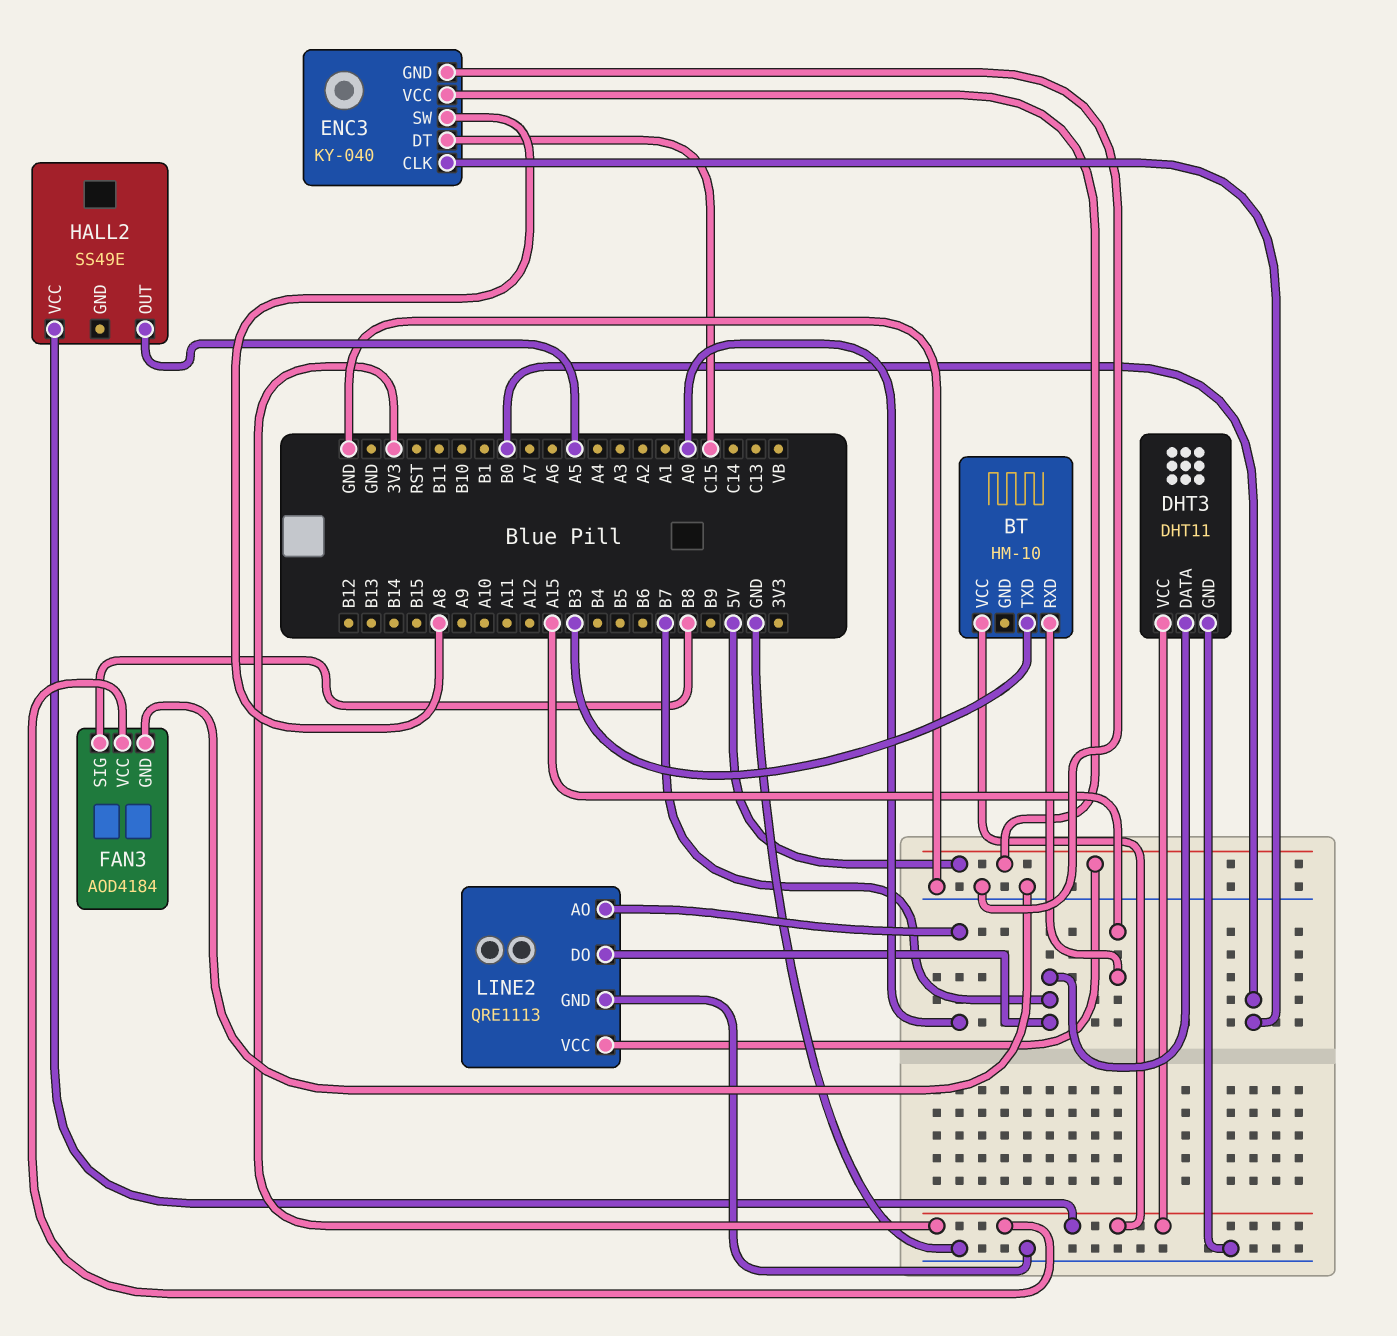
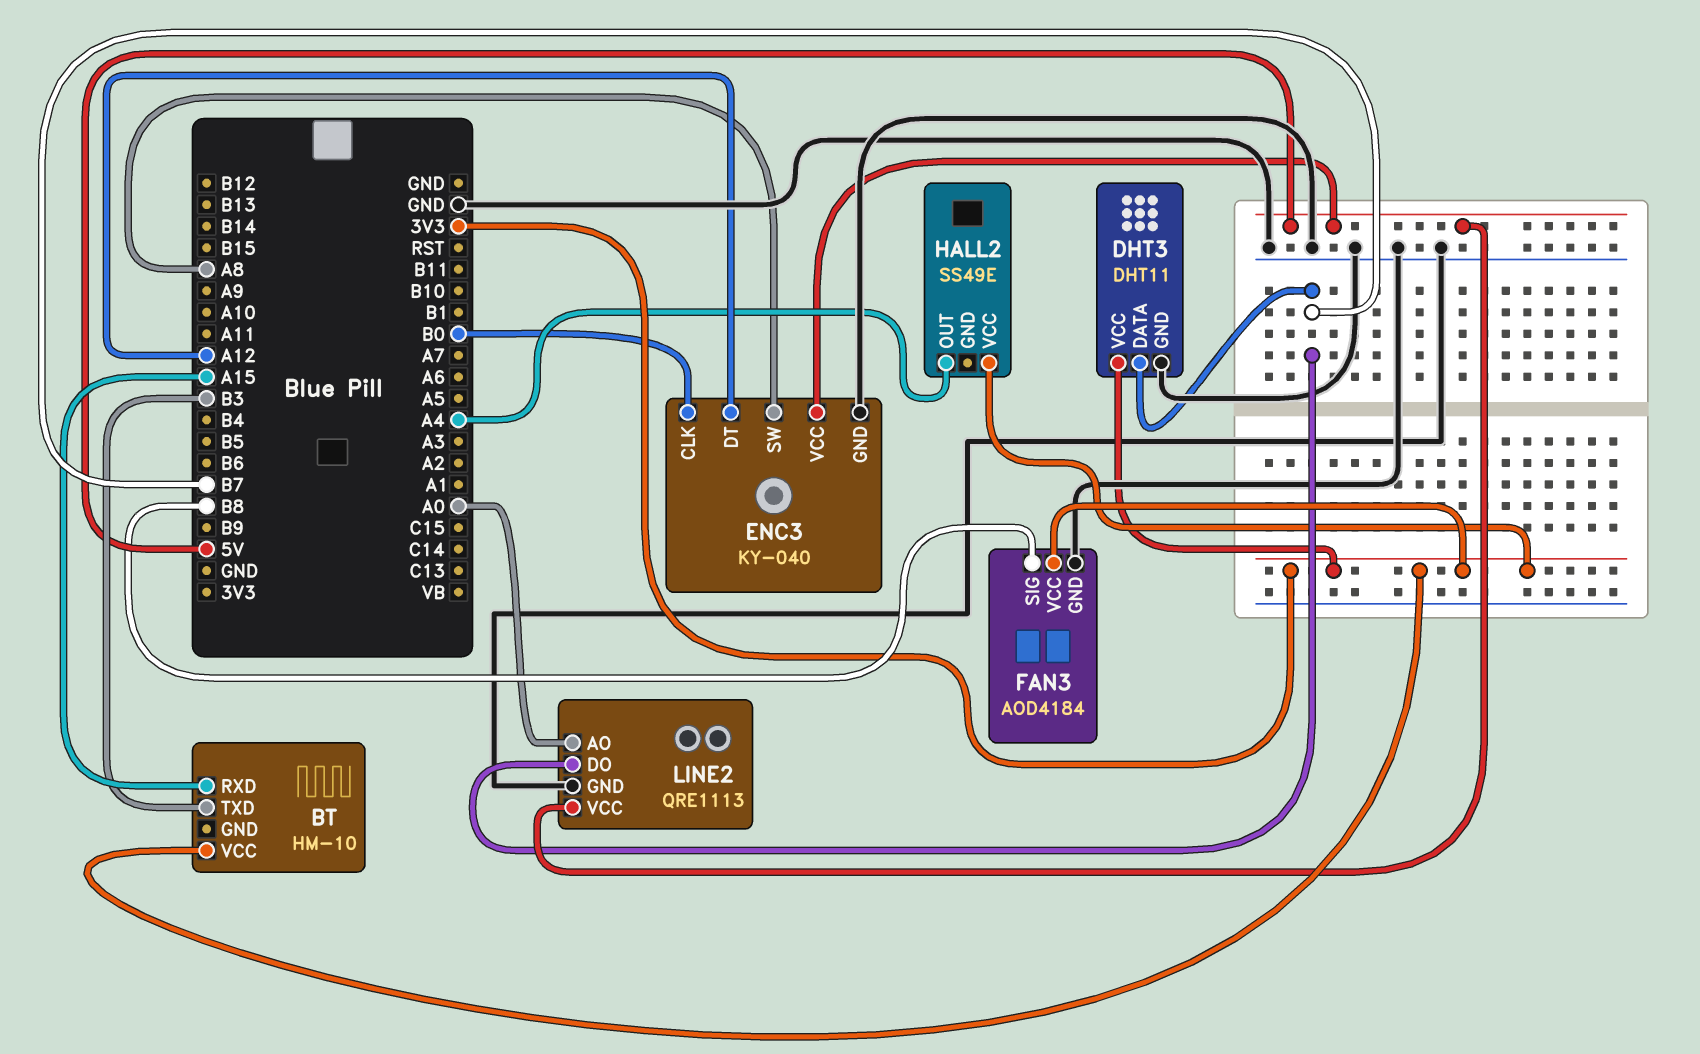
ENC3 pin DT: C15 -> A12
HALL2 pin OUT: A5 -> A4

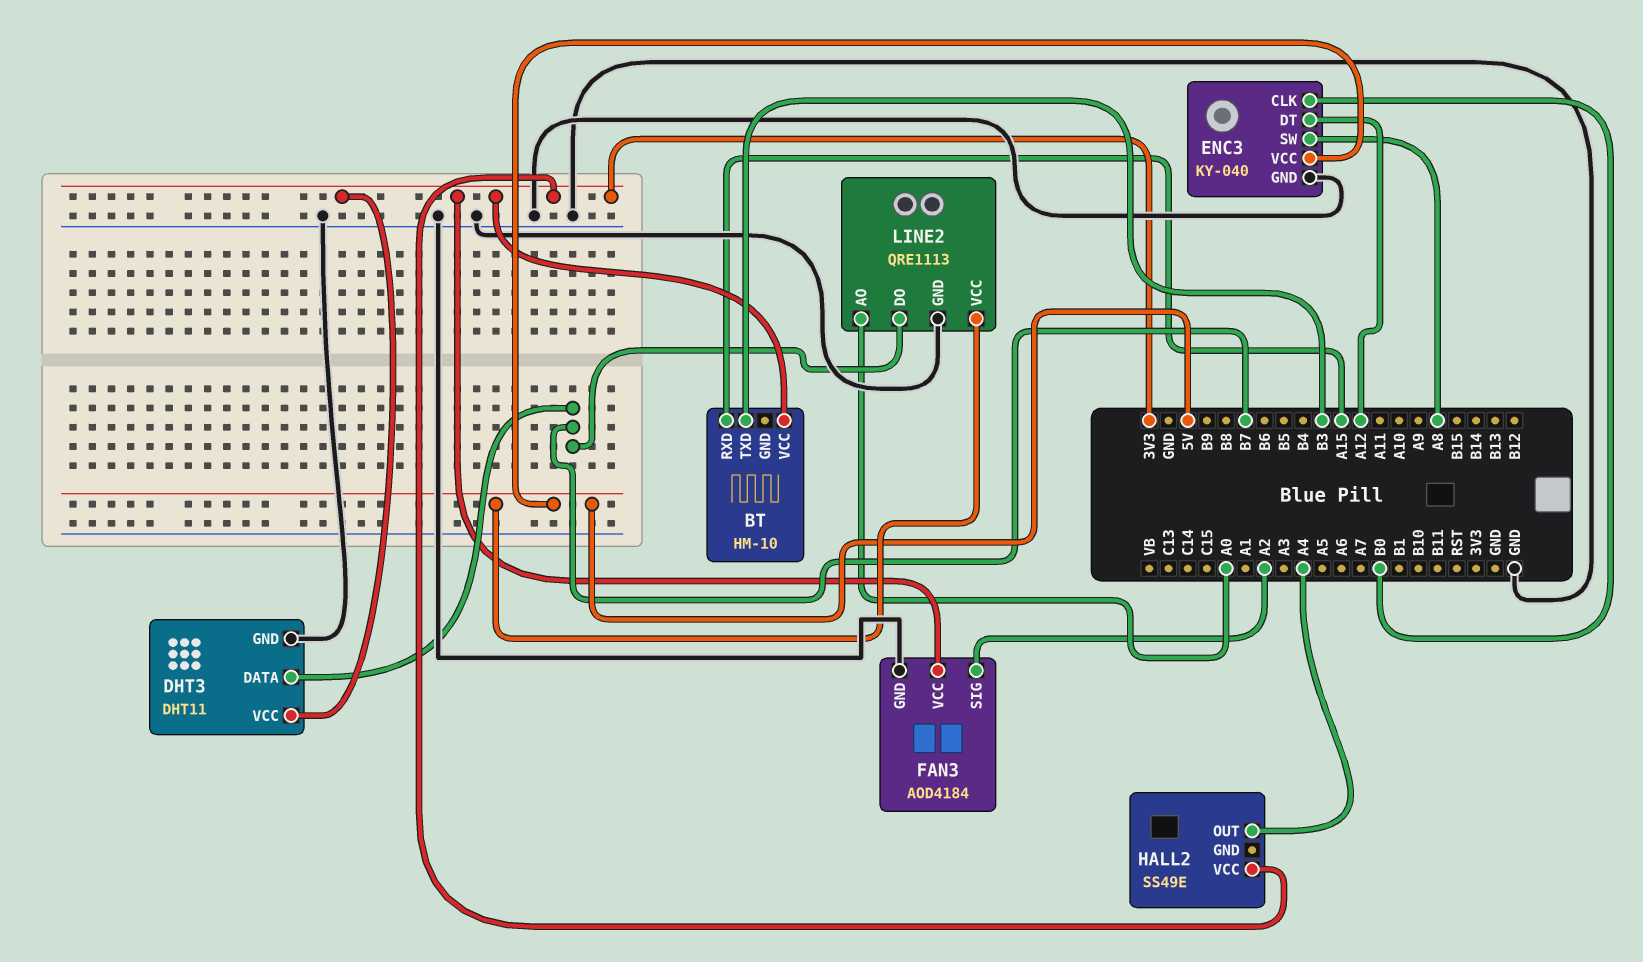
FAN3 pin SIG: B8 -> A2

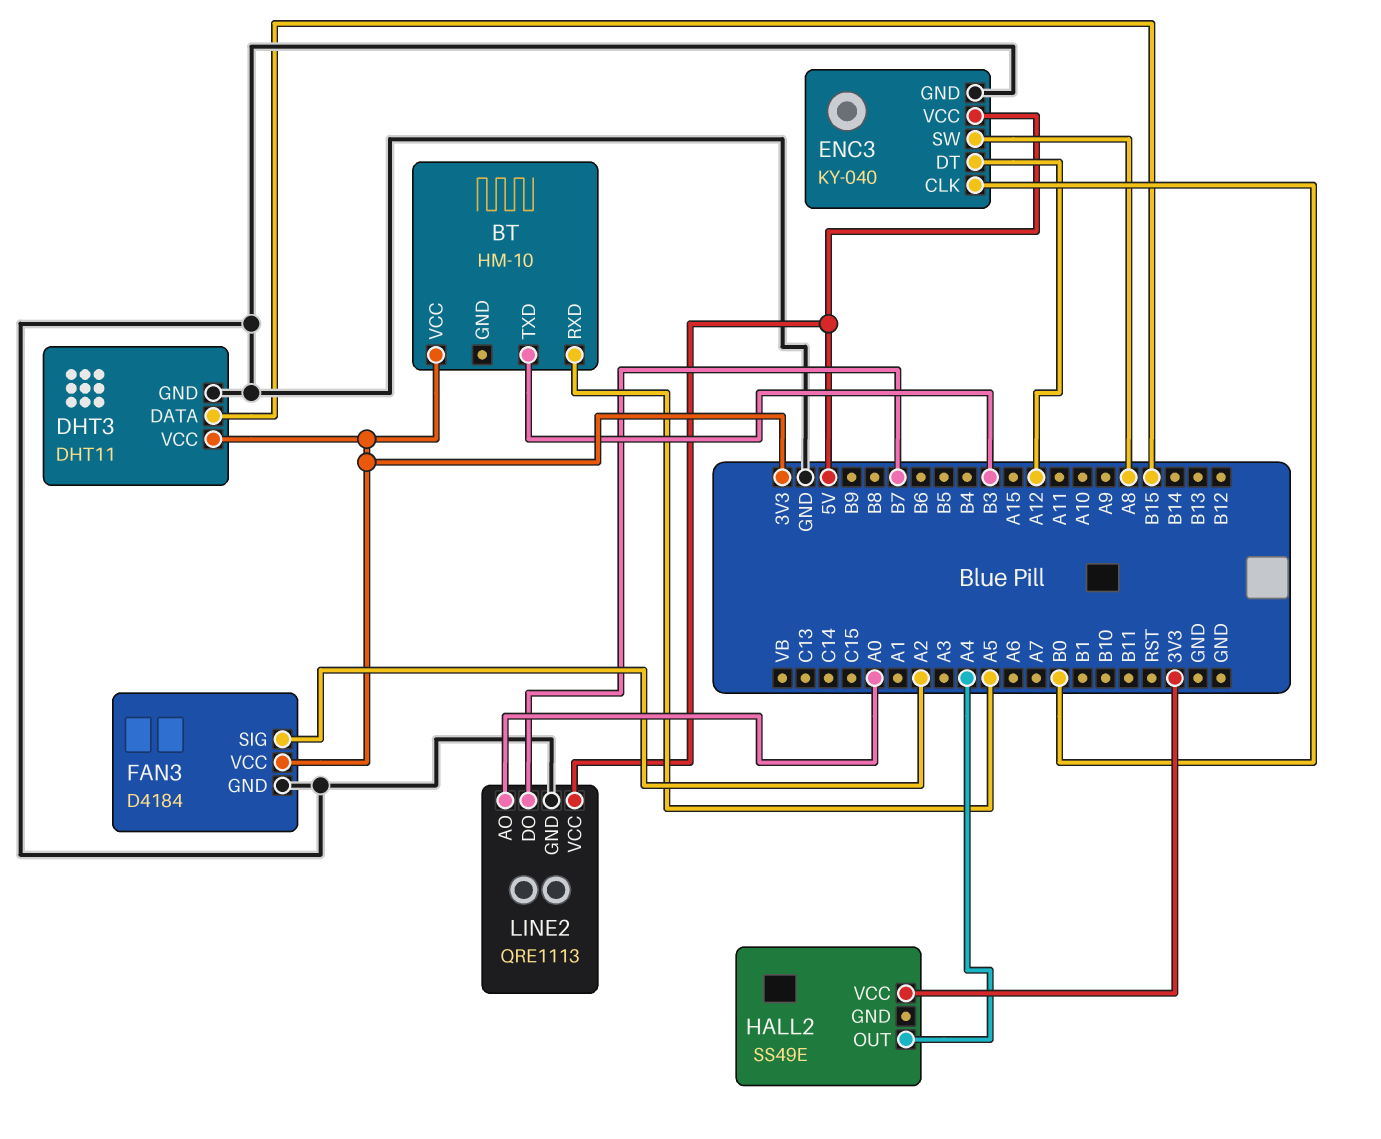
BT pin RXD: A15 -> A5
DHT3 pin DATA: B7 -> B15
FAN3: AOD4184 -> D4184

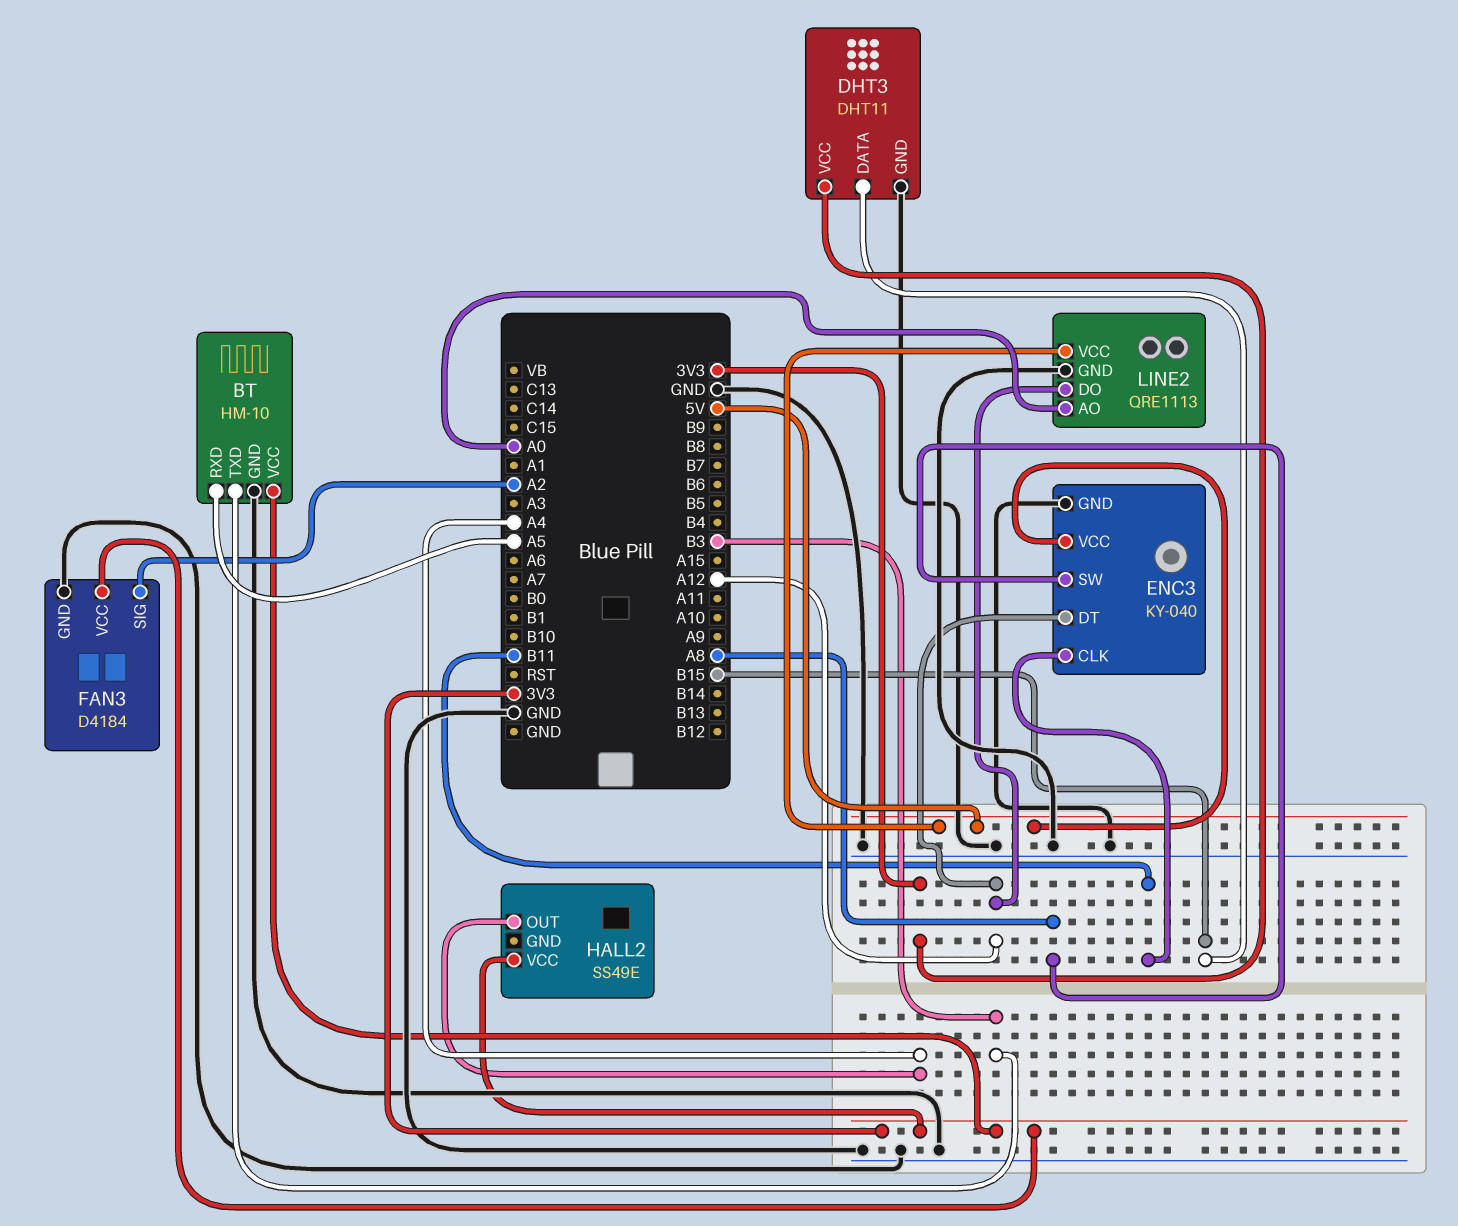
BT pin GND: none -> GND
ENC3 pin CLK: B0 -> B11
LINE2 pin DO: B7 -> A12

